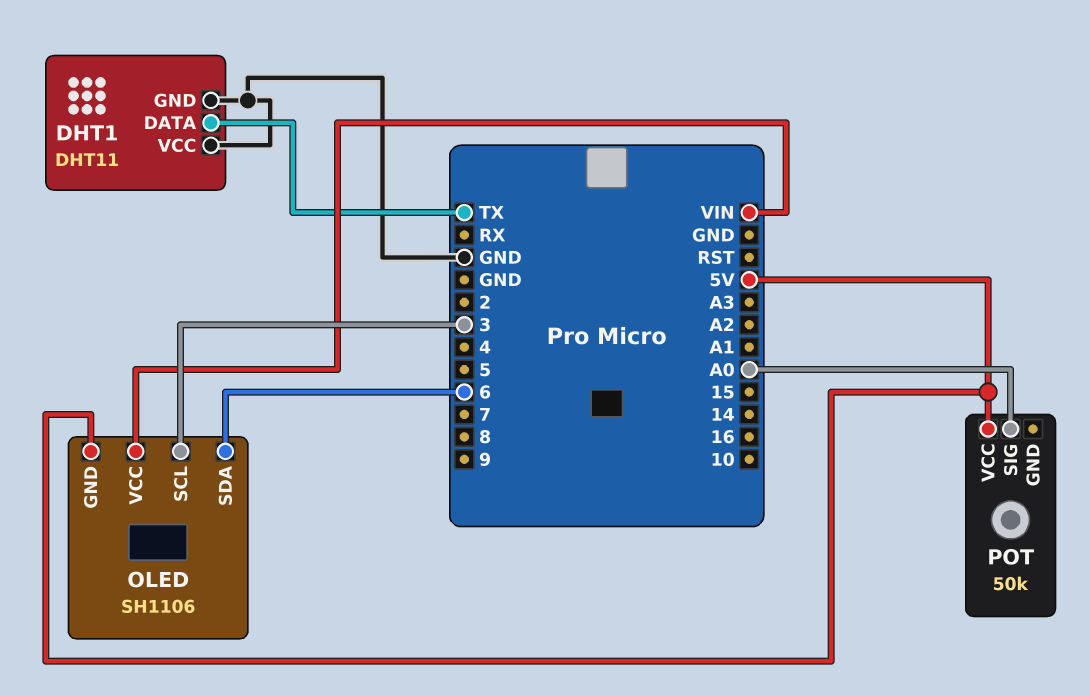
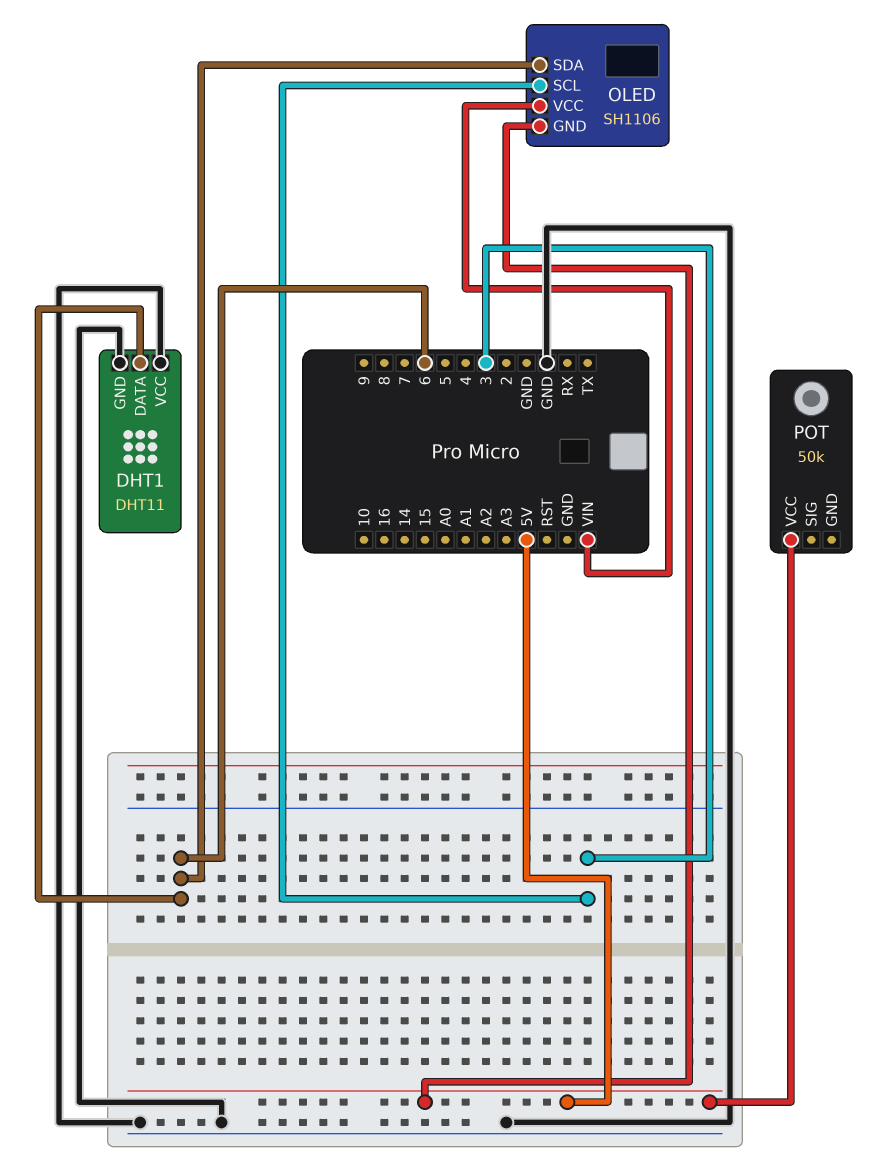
DHT1 pin DATA: TX -> 6
POT pin SIG: A0 -> none

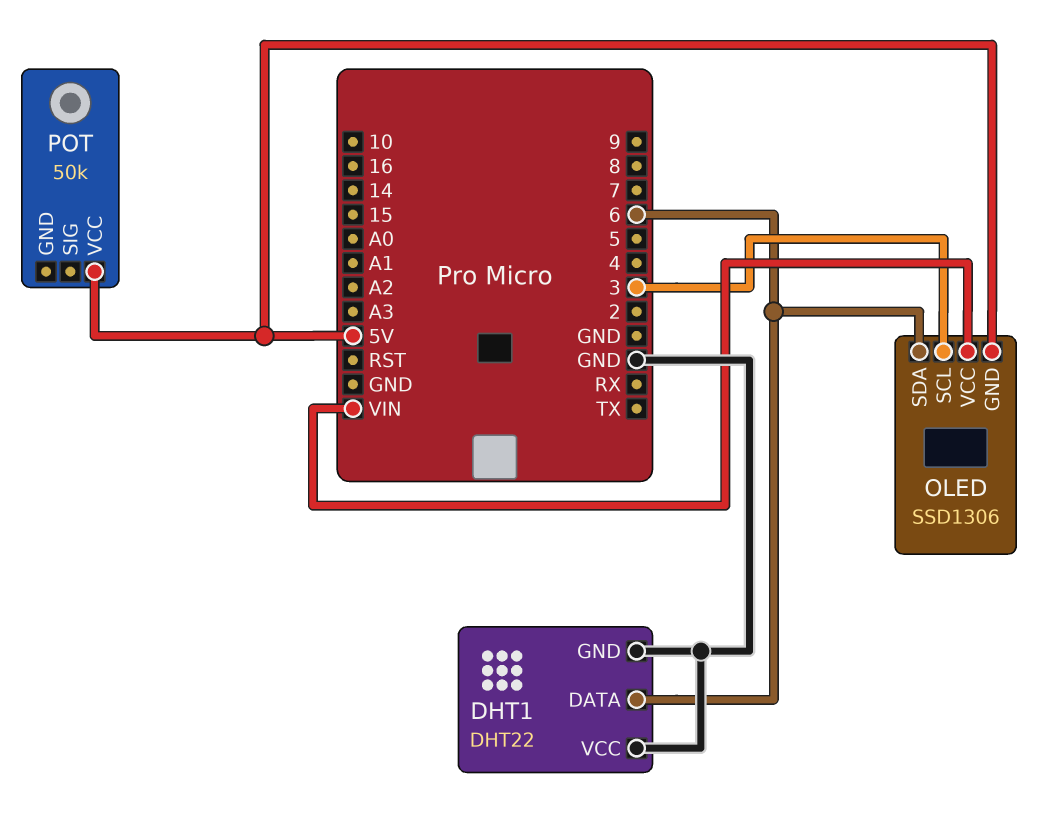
DHT1: DHT11 -> DHT22
OLED: SH1106 -> SSD1306

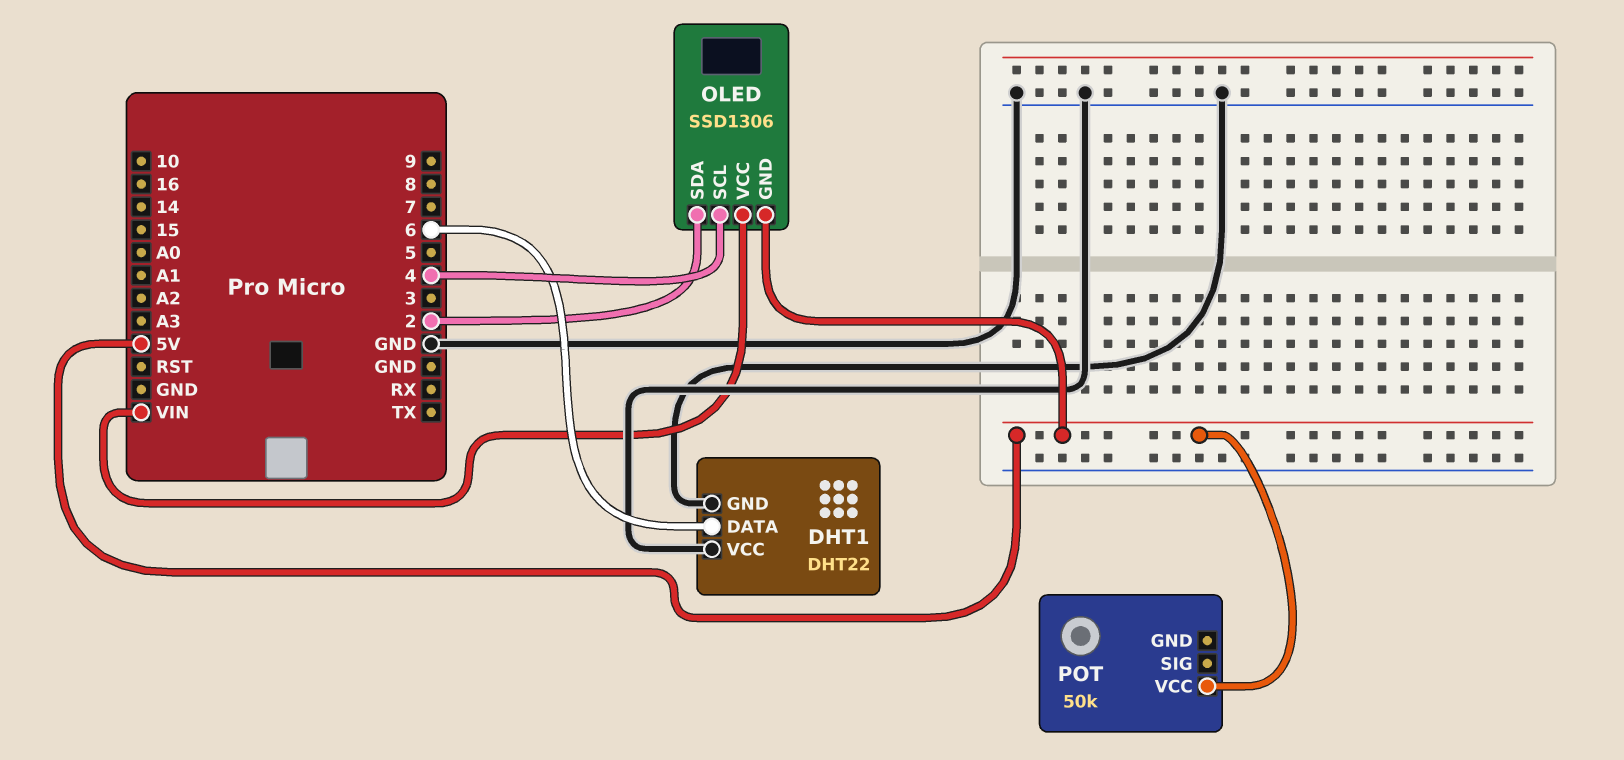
OLED pin SCL: 3 -> 4
OLED pin SDA: 6 -> 2

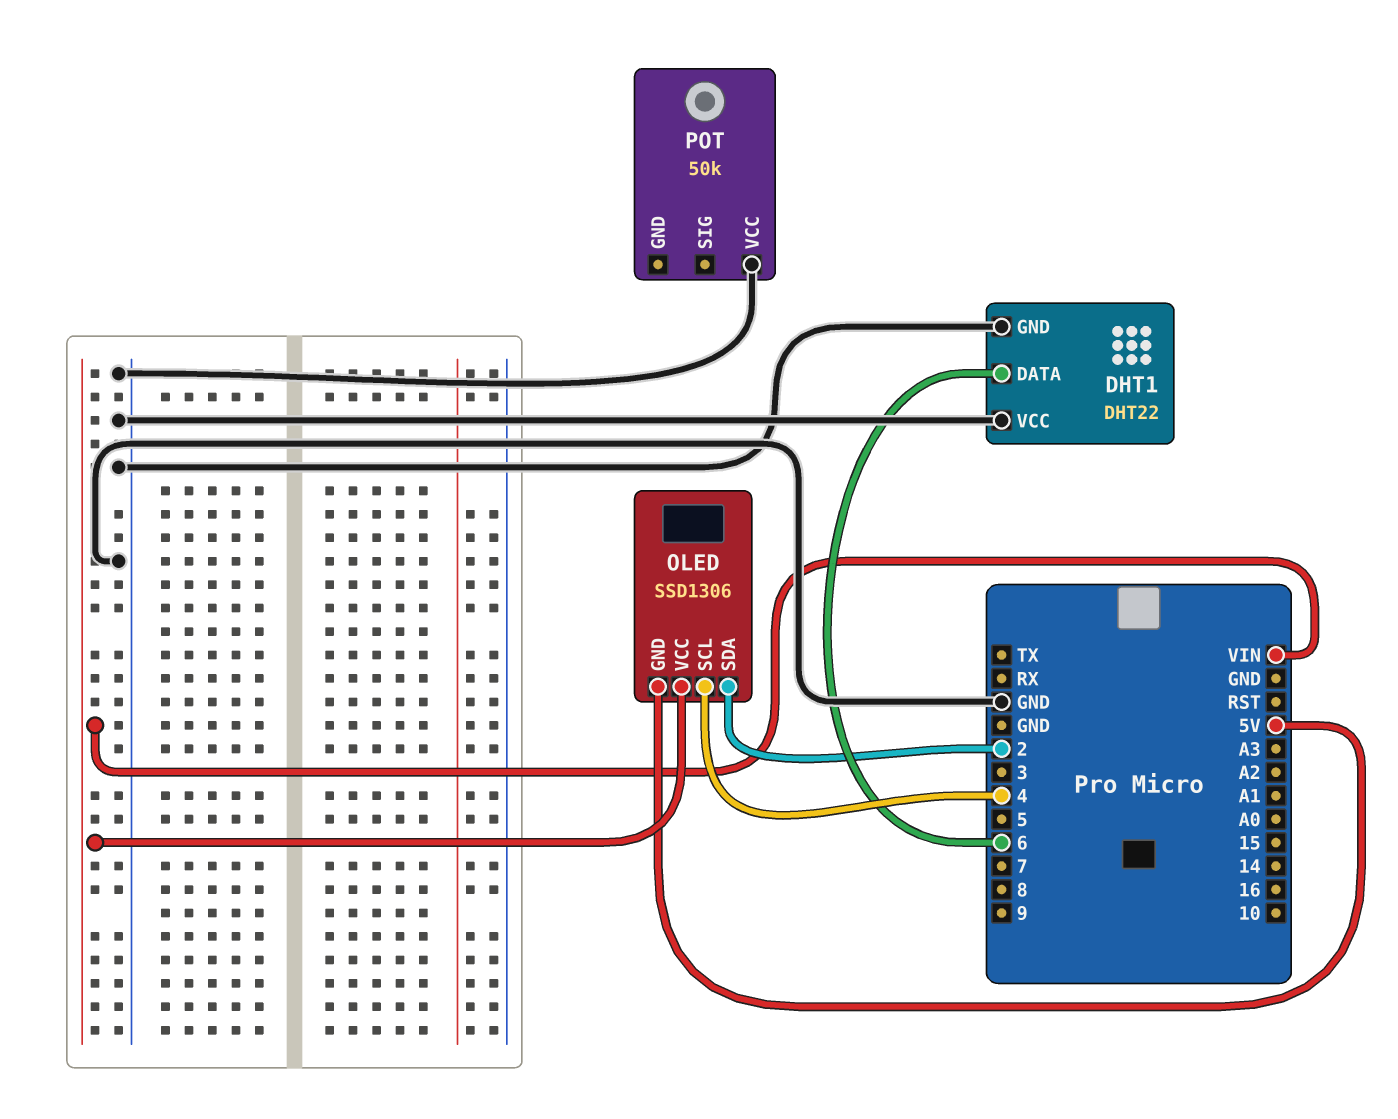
POT pin VCC: 5V -> GND

